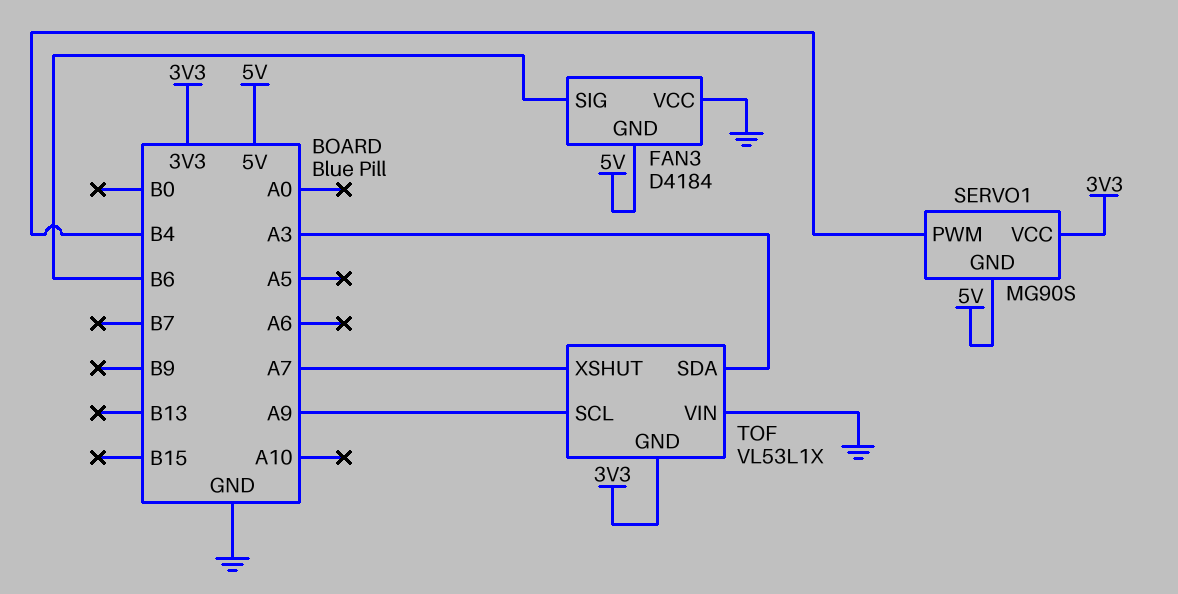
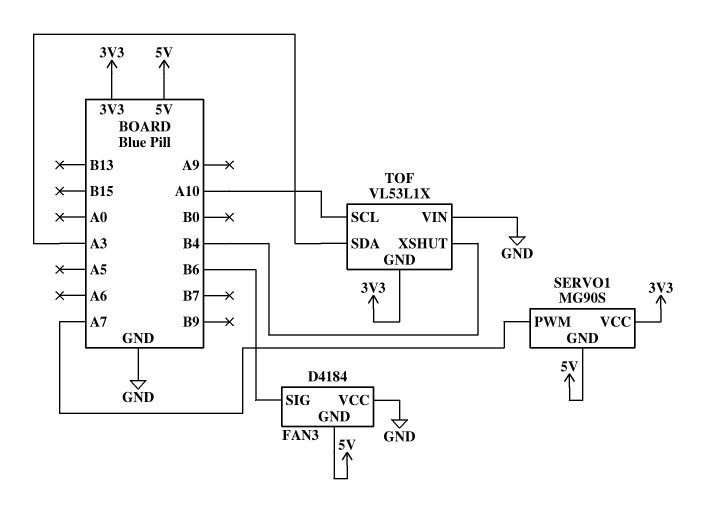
SERVO1 pin PWM: B4 -> A7
TOF pin SCL: A9 -> A10
TOF pin XSHUT: A7 -> B4

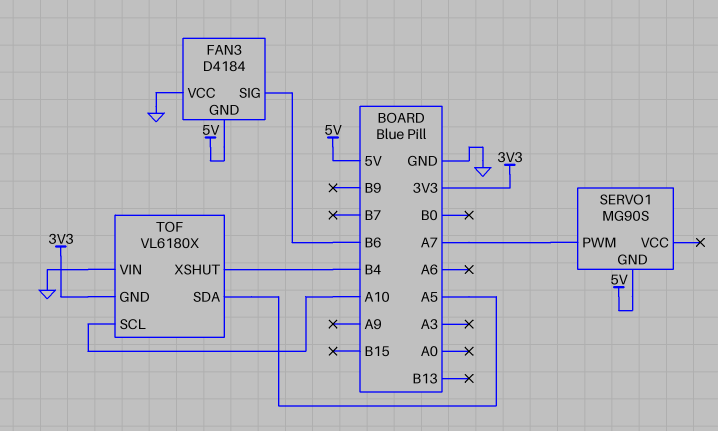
SERVO1 pin VCC: 3V3 -> none
TOF: VL53L1X -> VL6180X
TOF pin SDA: A3 -> A5

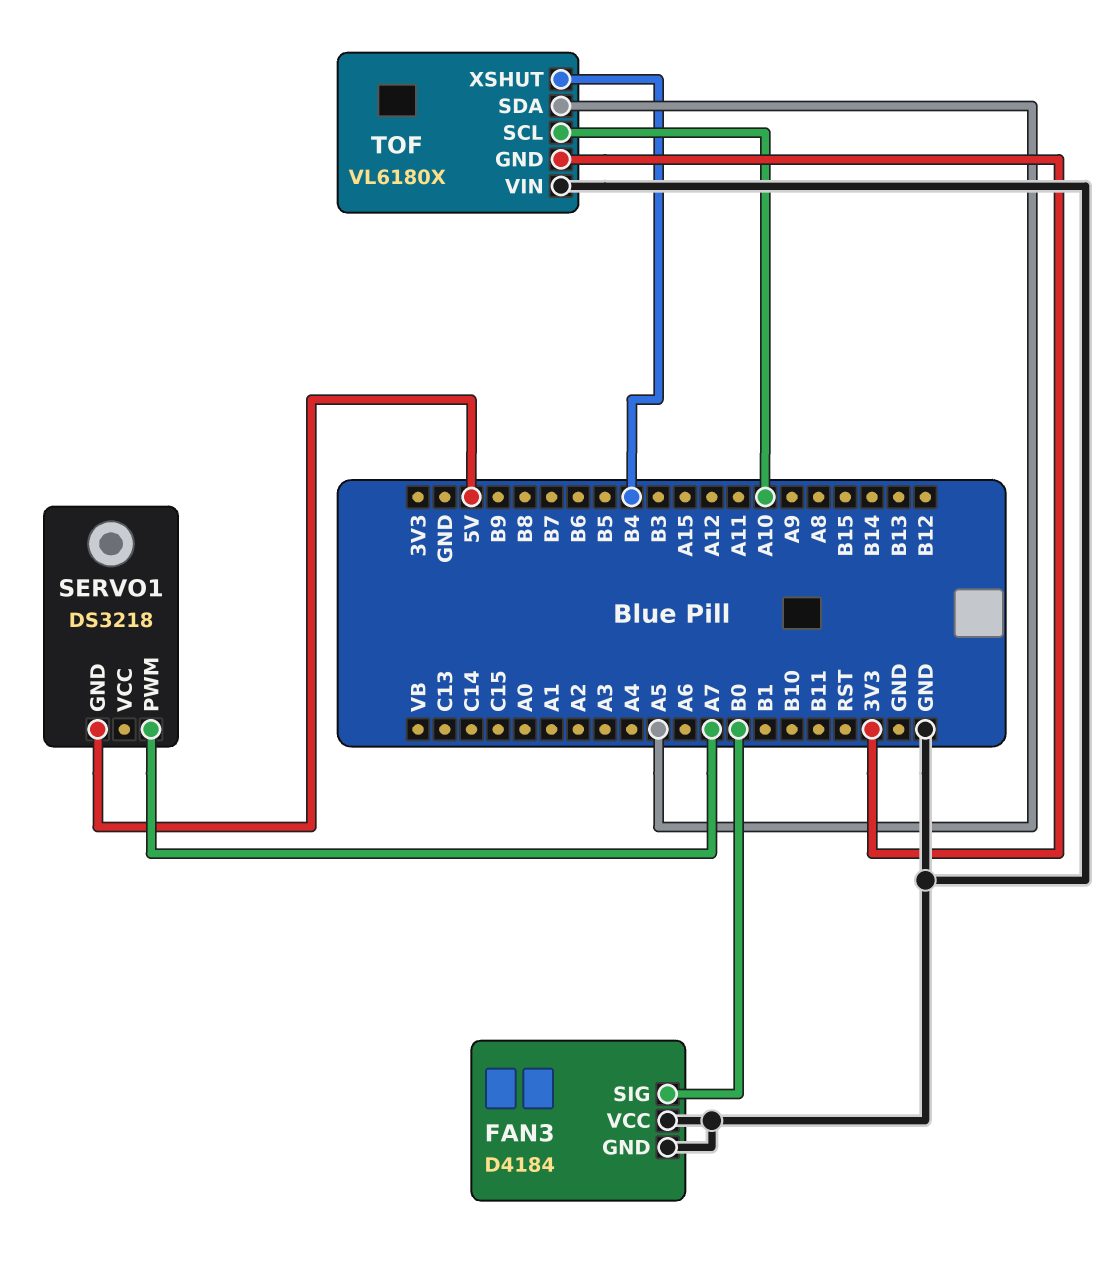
FAN3 pin GND: 5V -> GND
FAN3 pin SIG: B6 -> B0
SERVO1: MG90S -> DS3218

